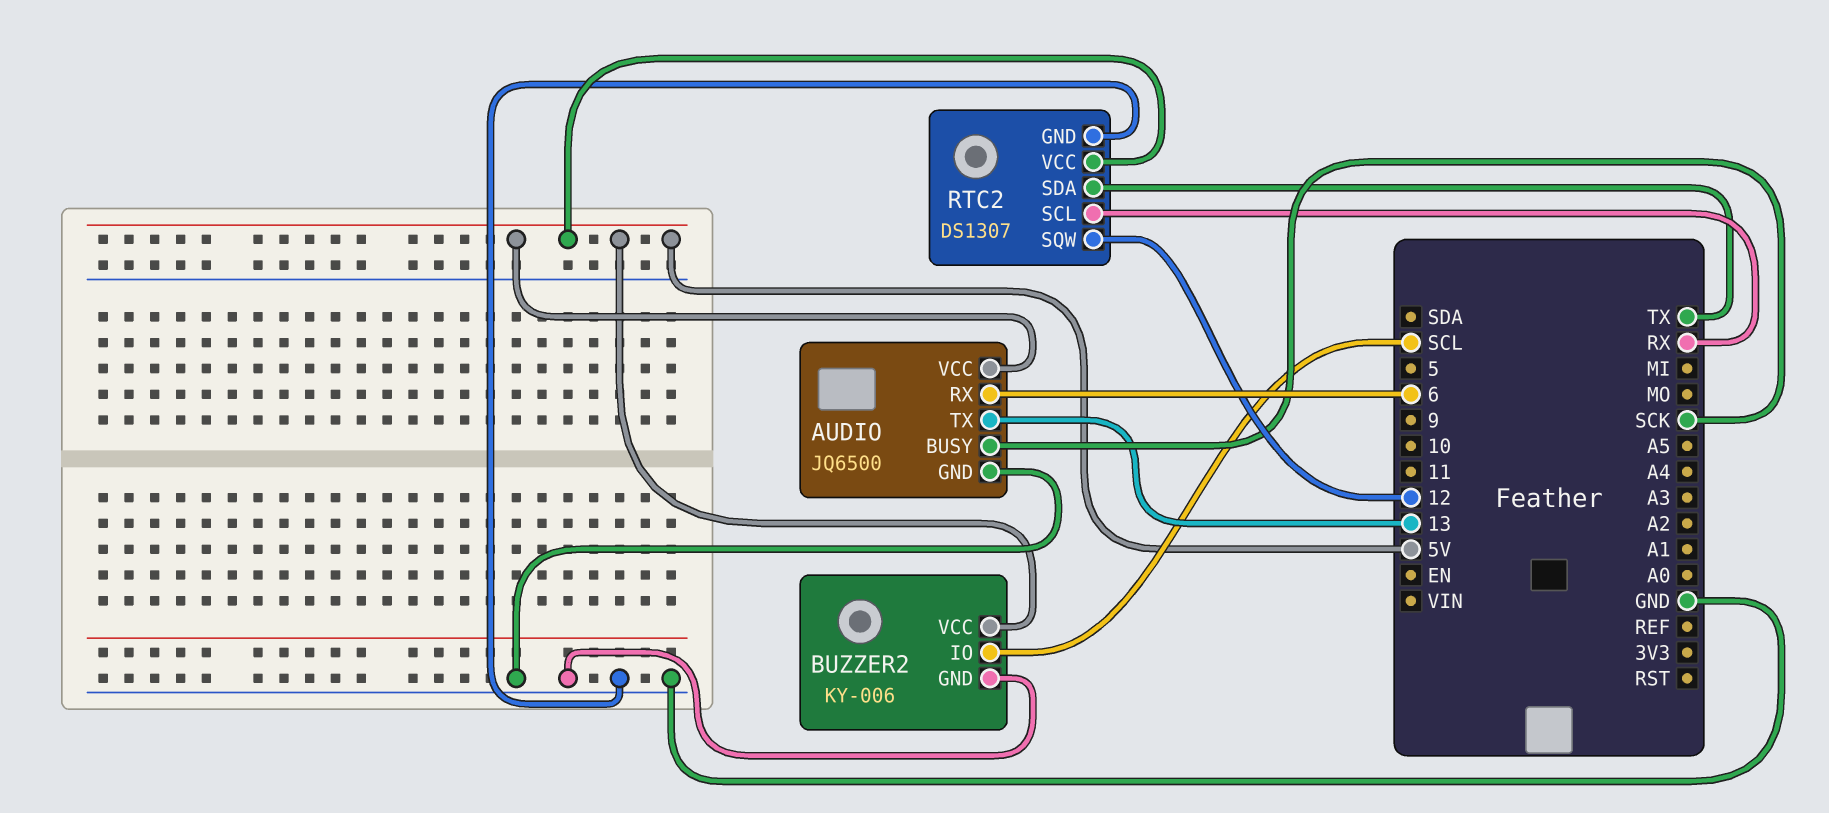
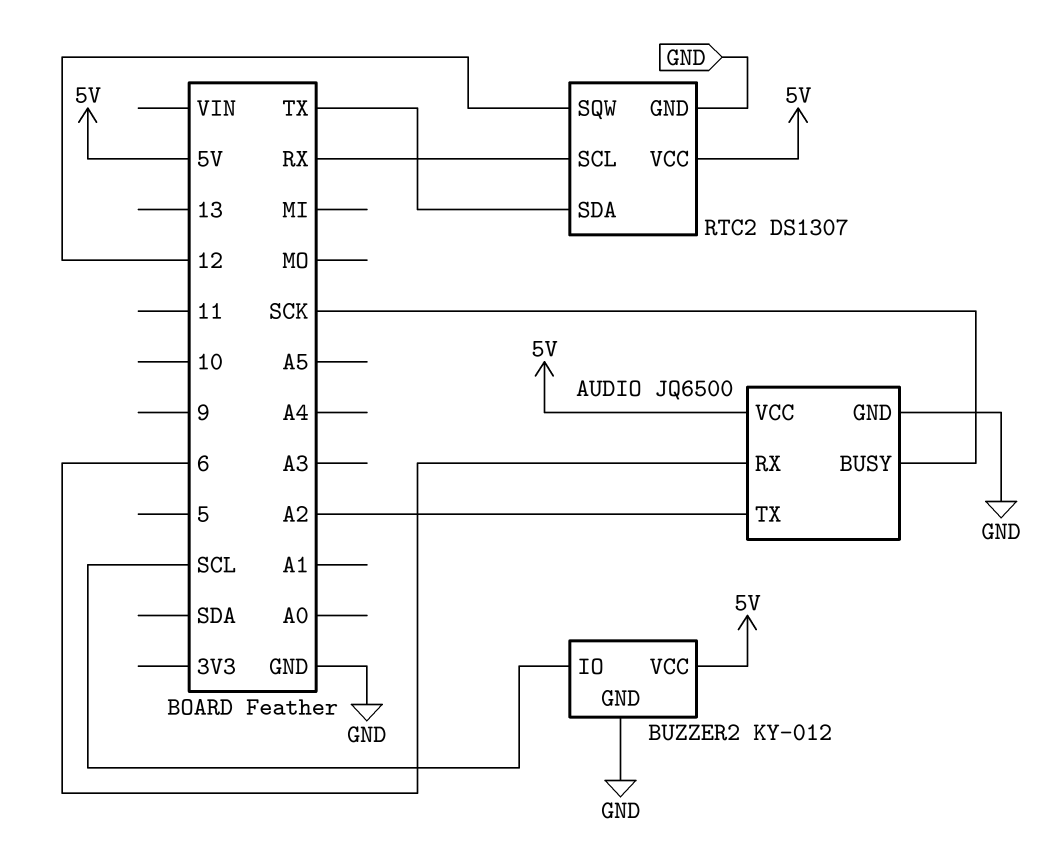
AUDIO pin TX: 13 -> A2
BUZZER2: KY-006 -> KY-012

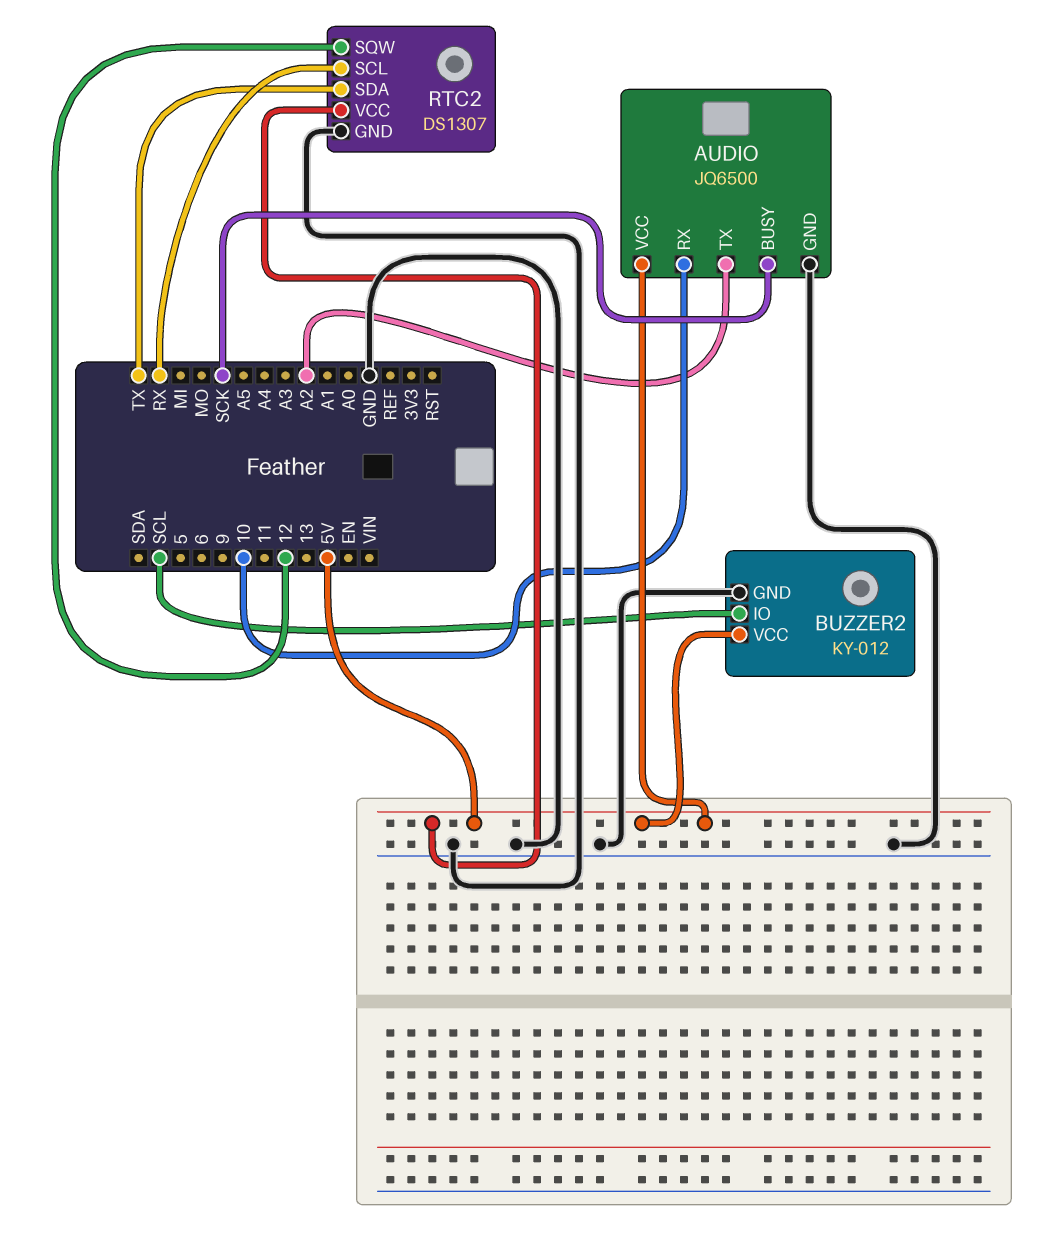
AUDIO pin RX: 6 -> 10

